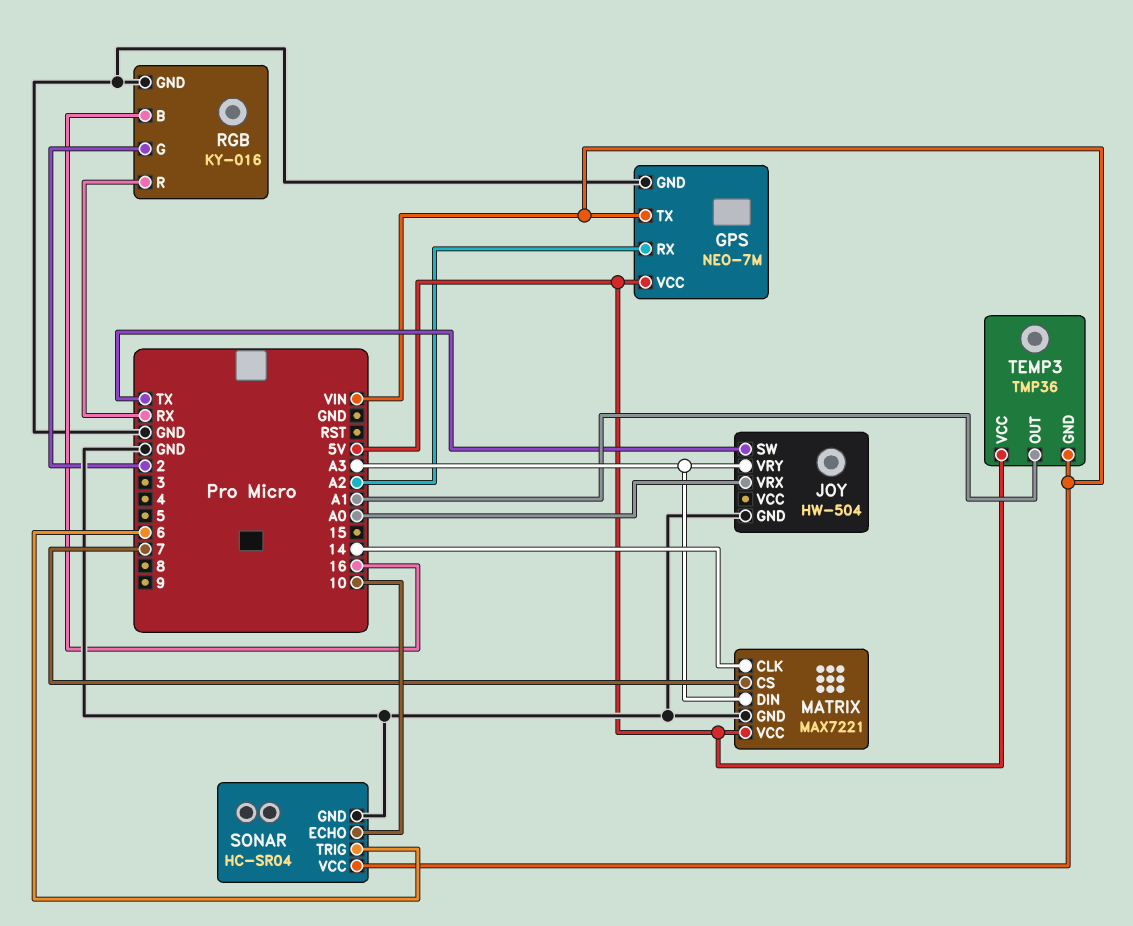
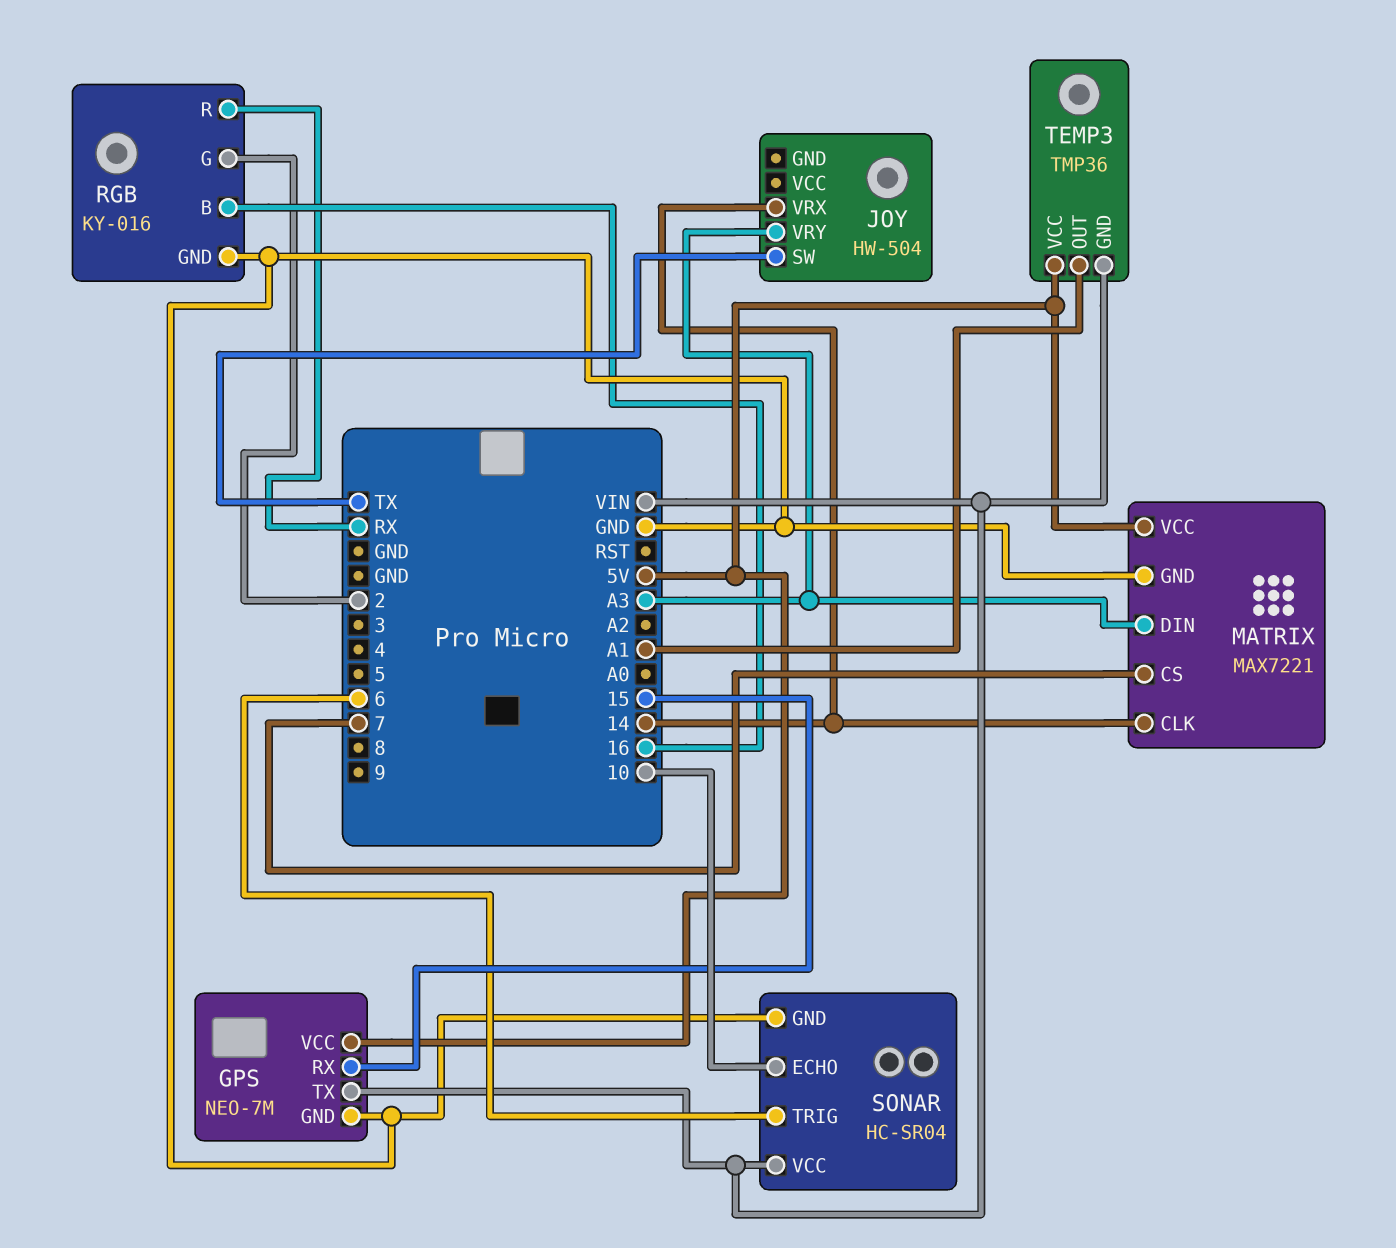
GPS pin RX: A2 -> 15
JOY pin GND: GND -> none
JOY pin VRX: A0 -> 14

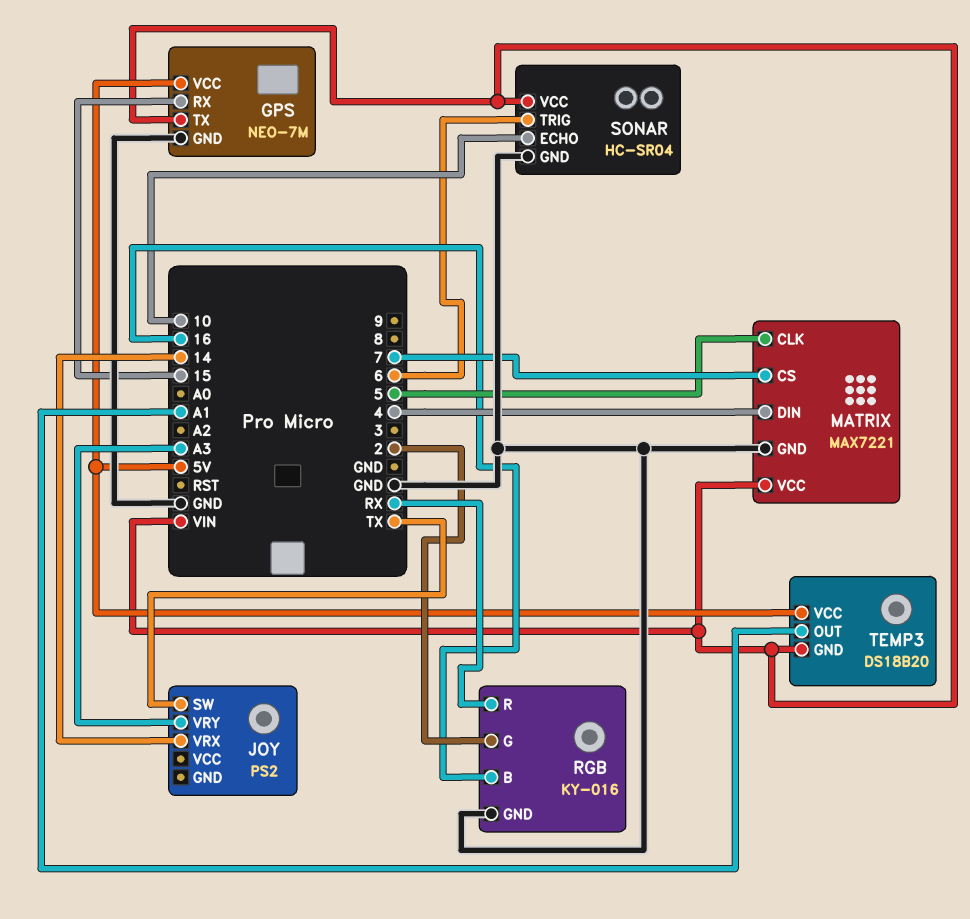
JOY: HW-504 -> PS2
MATRIX pin CLK: 14 -> 5
MATRIX pin DIN: A3 -> 4
MATRIX pin VCC: 5V -> VIN
TEMP3: TMP36 -> DS18B20

